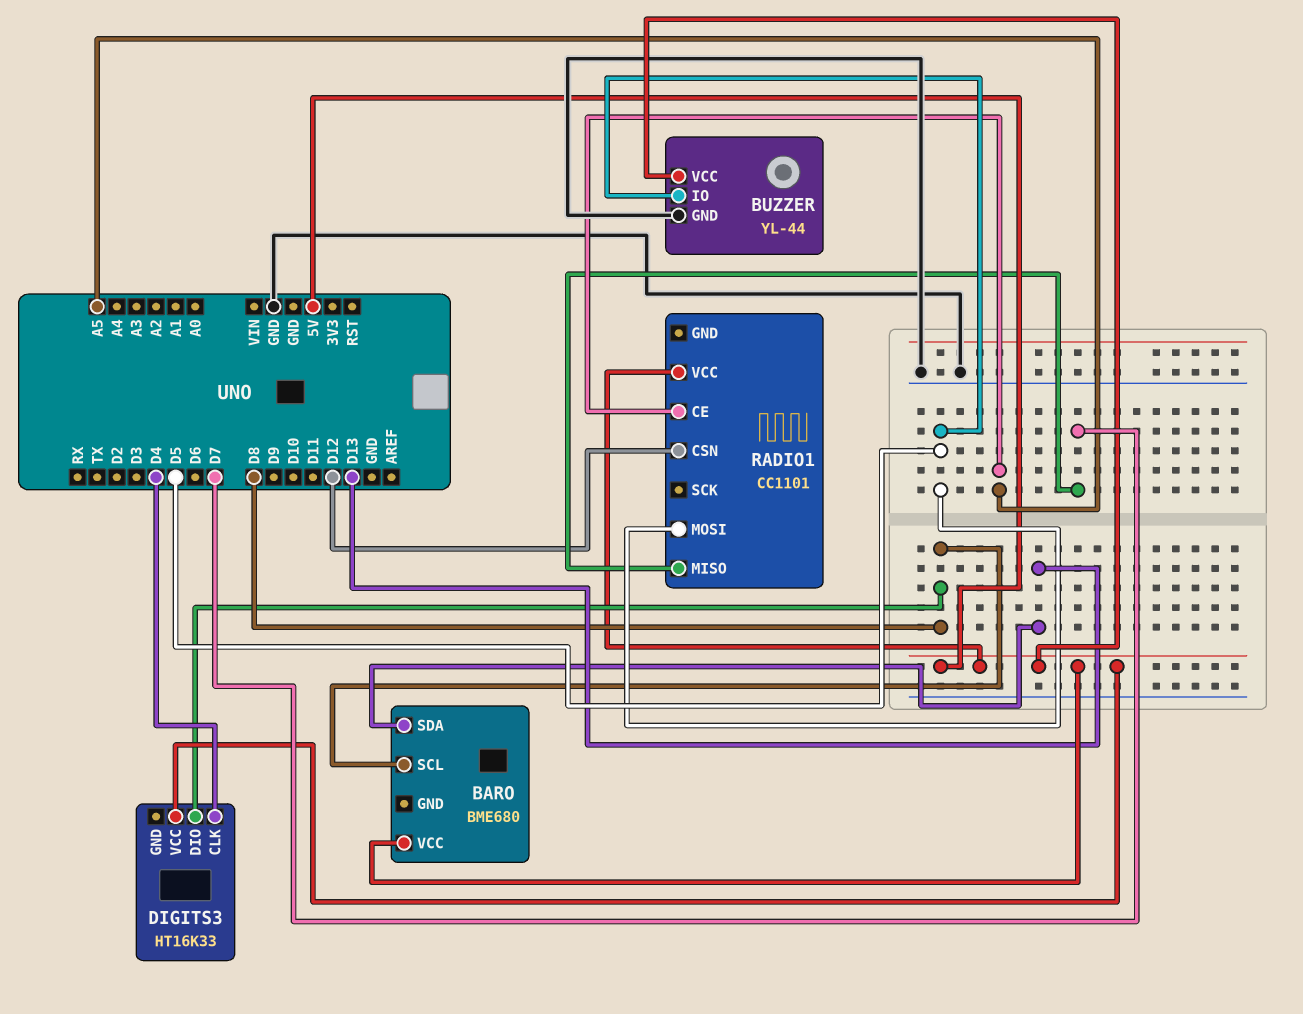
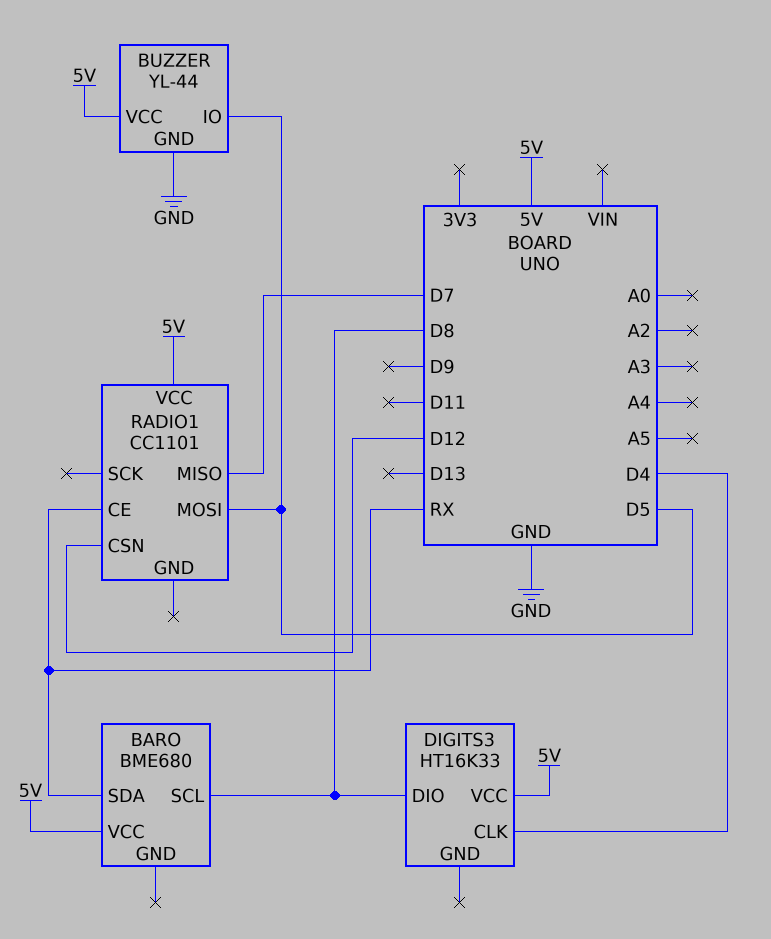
BARO pin SDA: D13 -> RX
RADIO1 pin CE: A5 -> RX

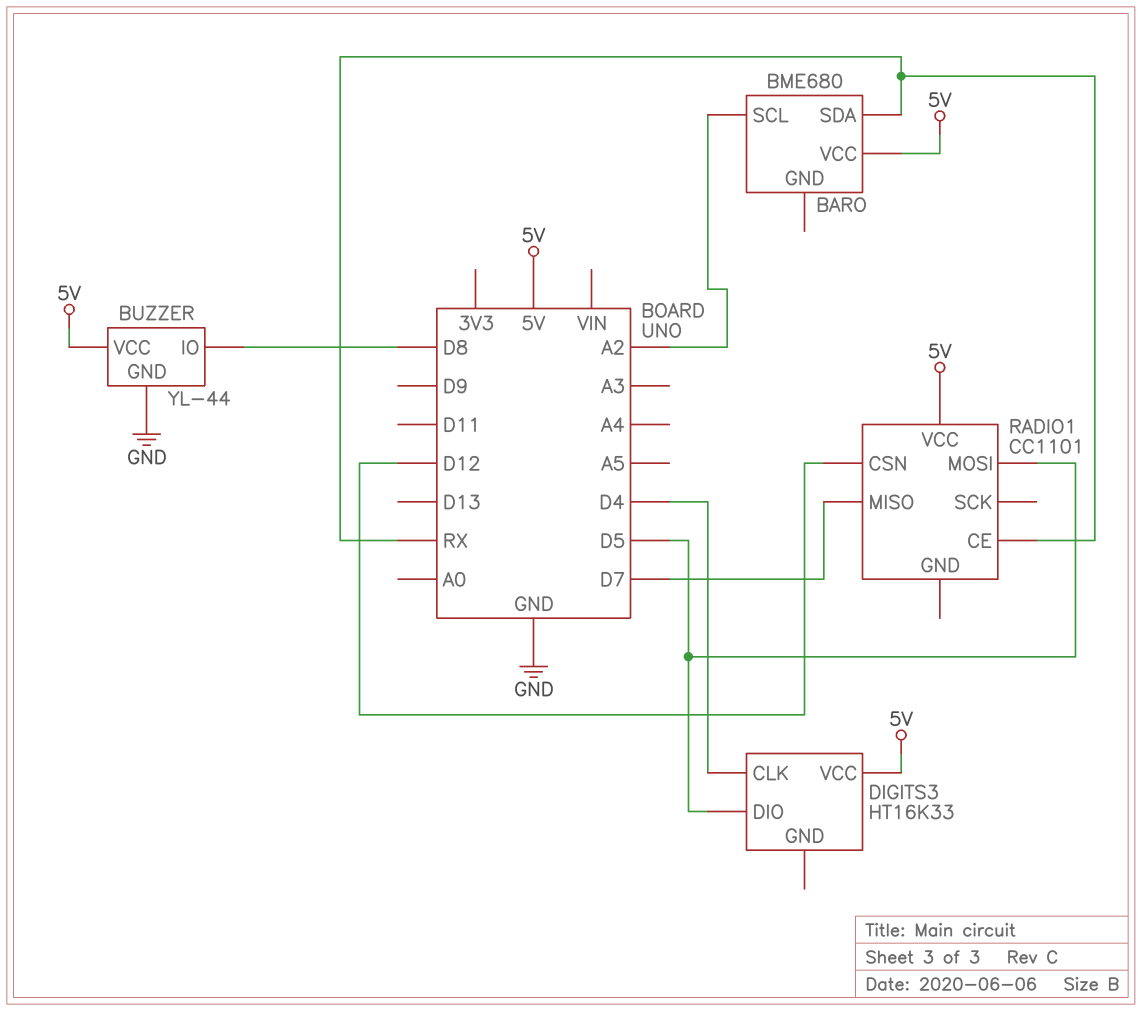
BARO pin SCL: D8 -> A2
BUZZER pin IO: D5 -> D8
DIGITS3 pin DIO: D8 -> D5

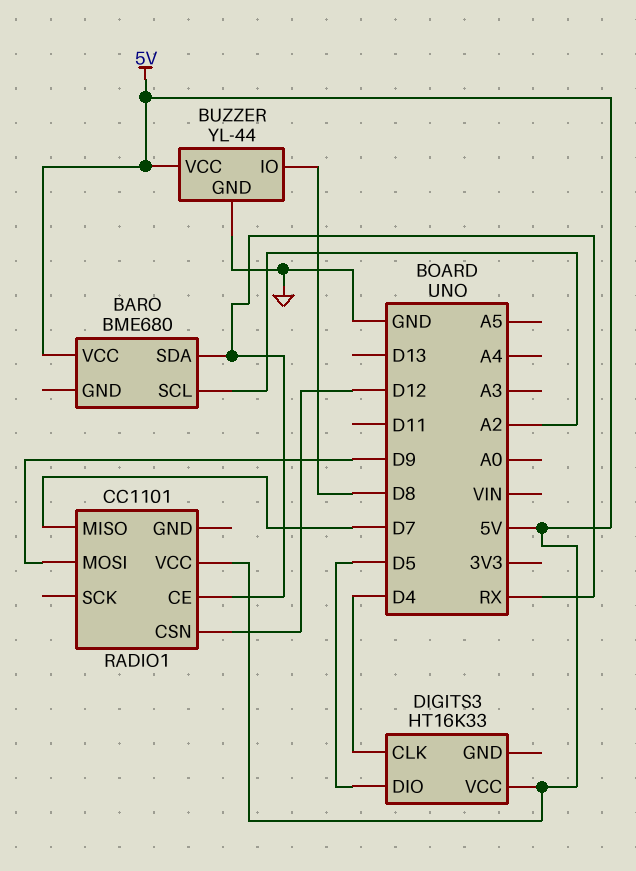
RADIO1 pin MOSI: D5 -> D9

